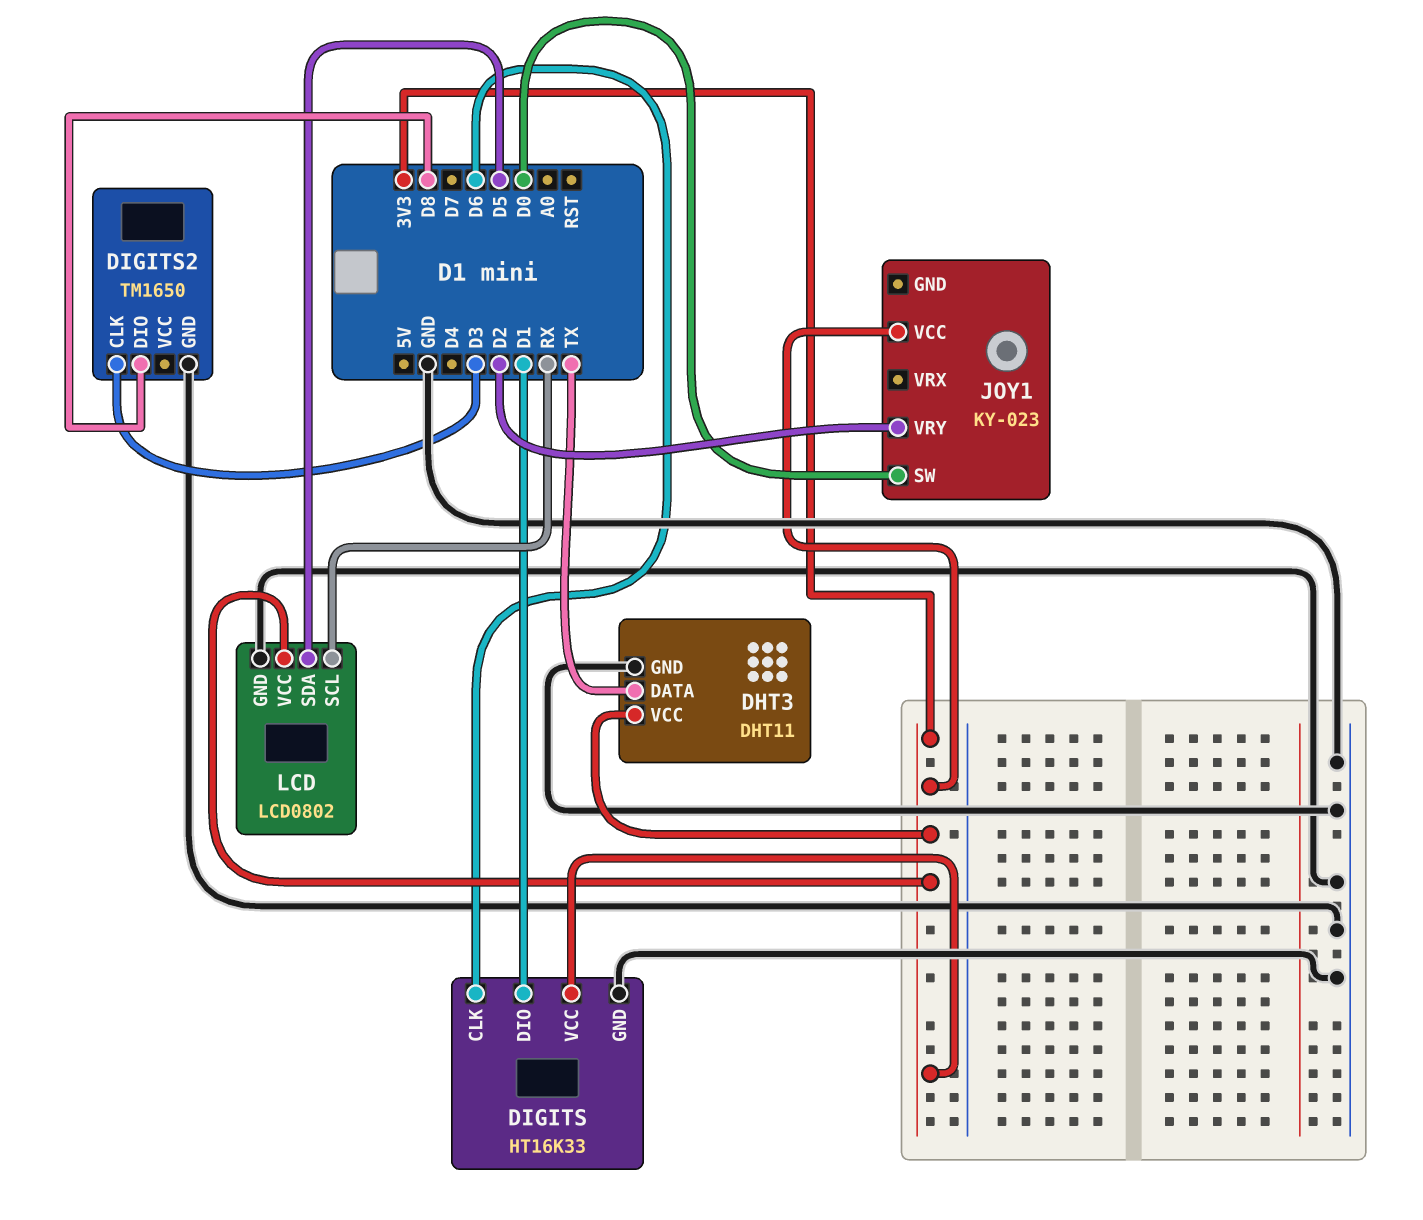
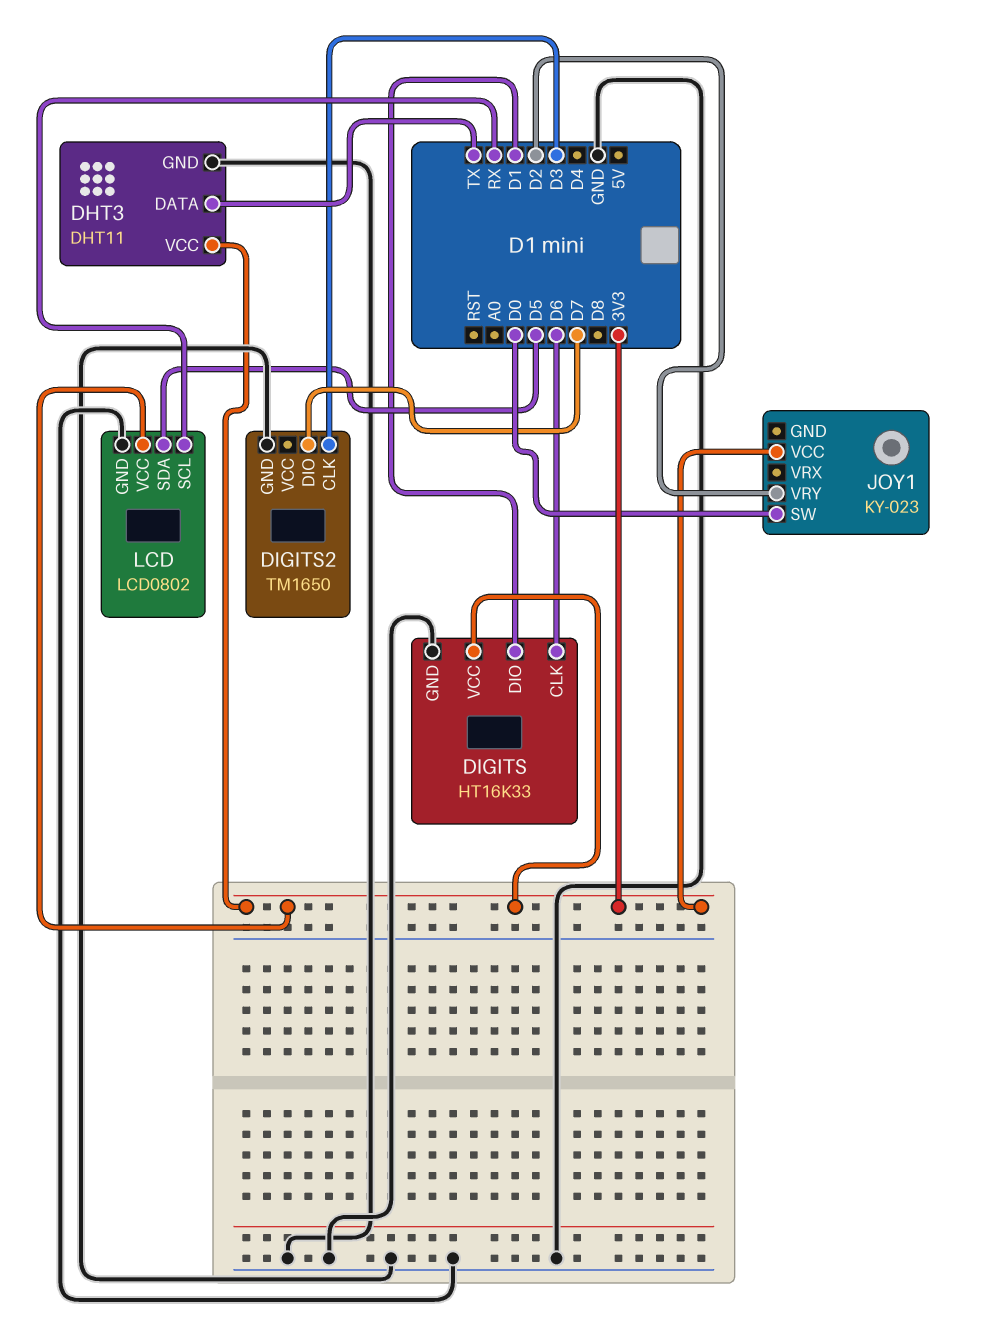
DIGITS2 pin DIO: D8 -> D7

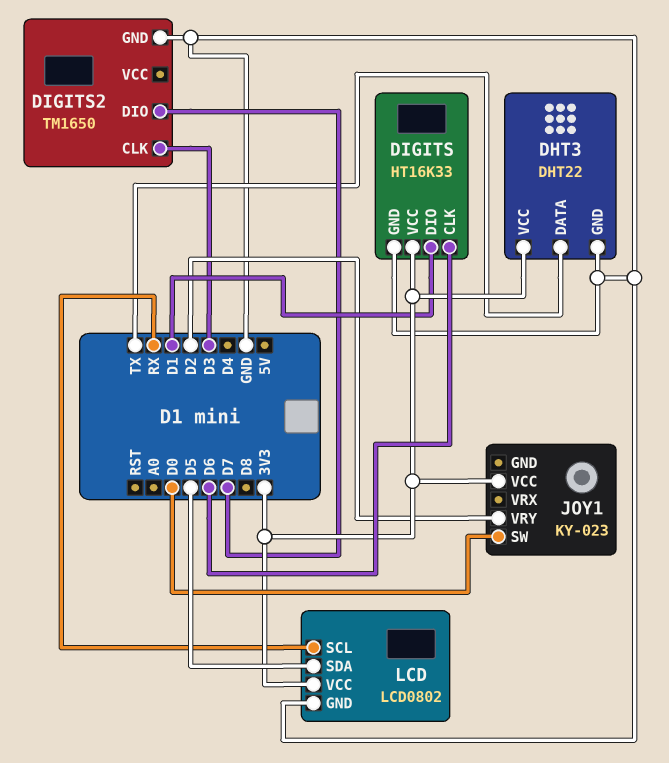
DHT3: DHT11 -> DHT22

